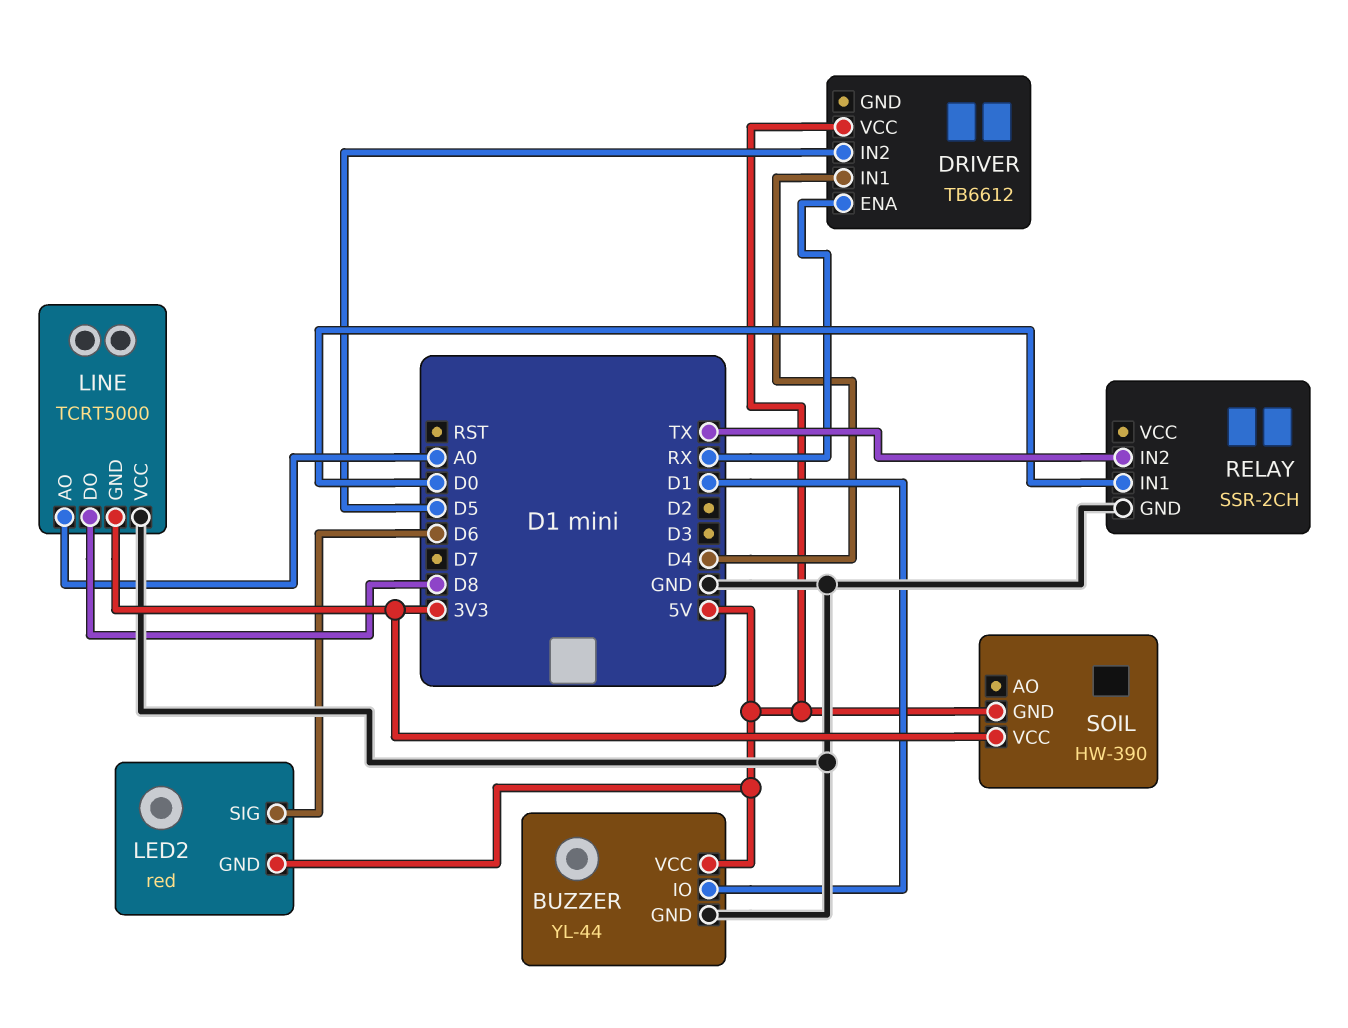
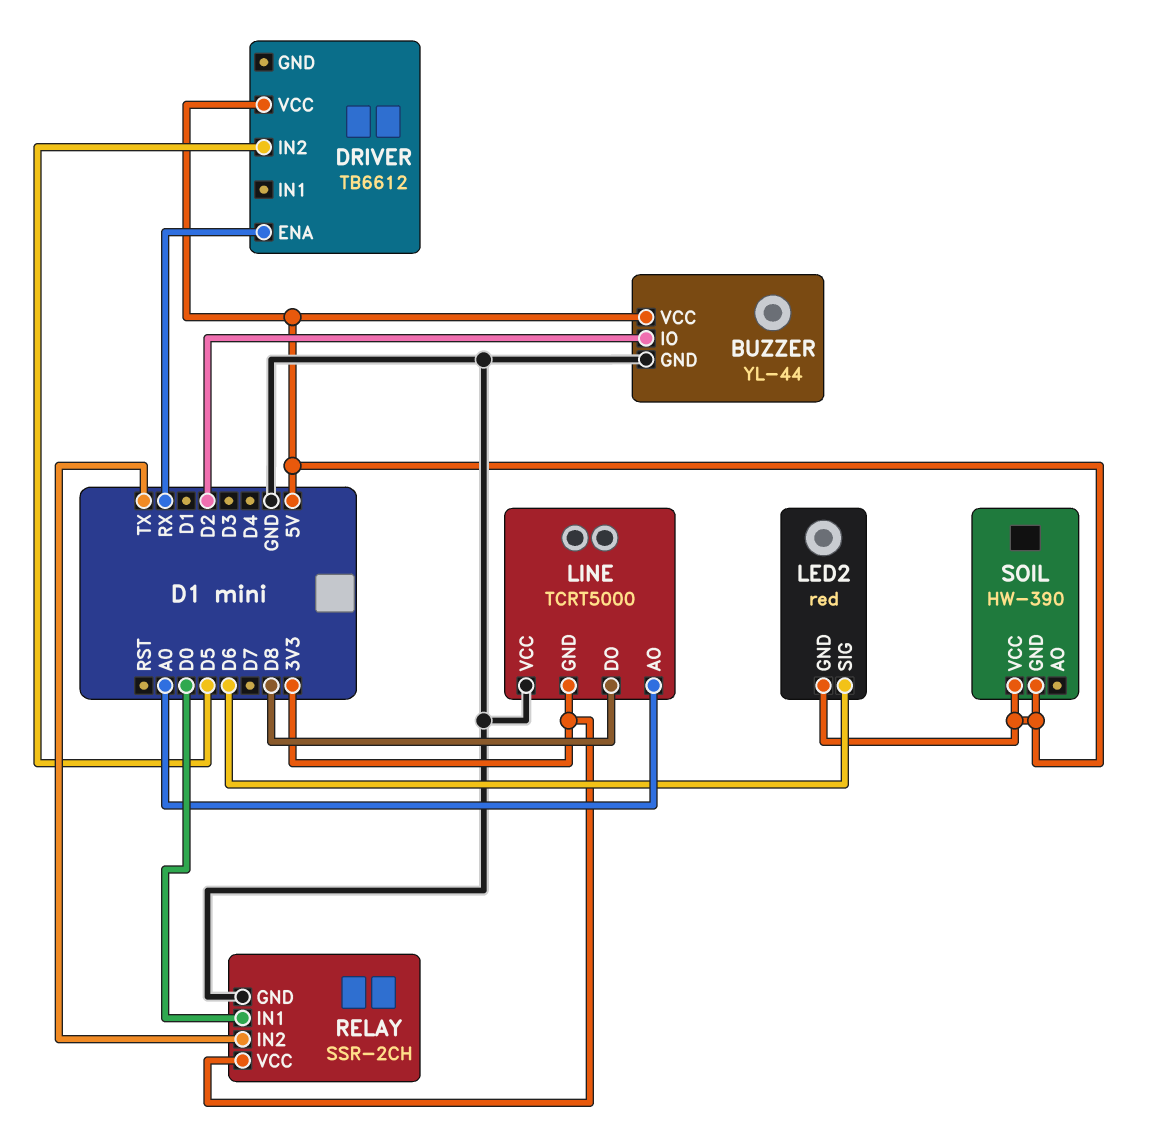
BUZZER pin IO: D1 -> D2
DRIVER pin IN1: D4 -> none
RELAY pin VCC: none -> 3V3
SOIL pin VCC: 3V3 -> 5V

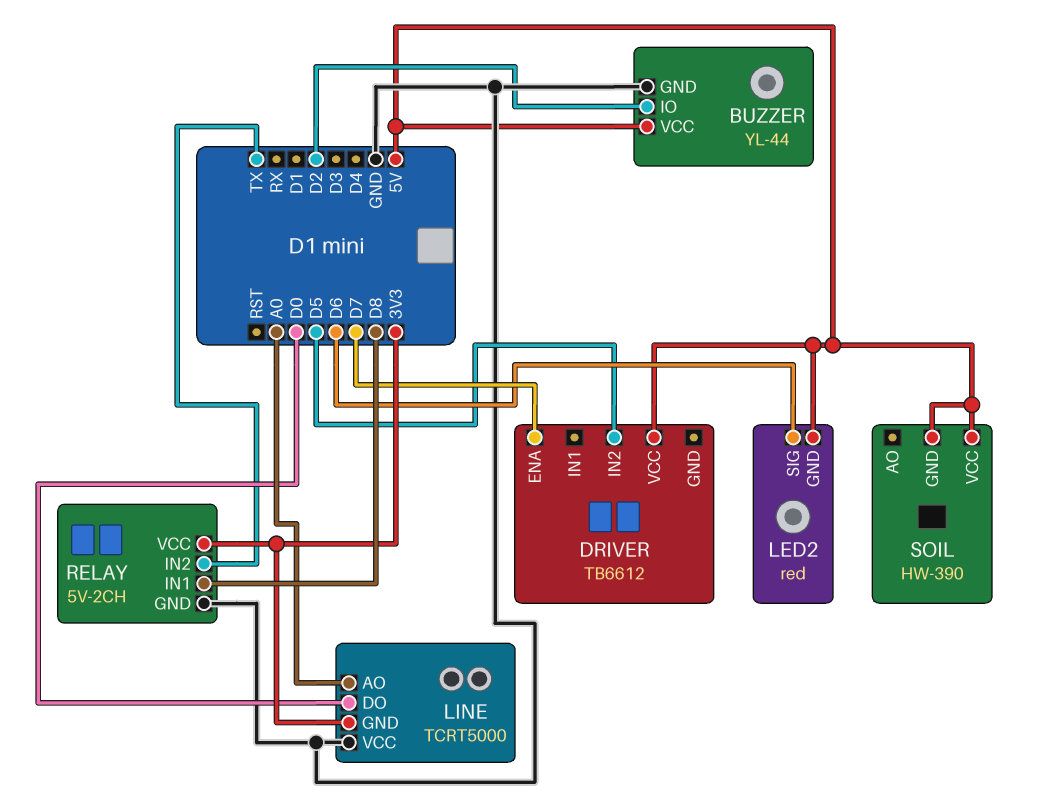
DRIVER pin ENA: RX -> D7
LINE pin DO: D8 -> D0
RELAY: SSR-2CH -> 5V-2CH
RELAY pin IN1: D0 -> D8

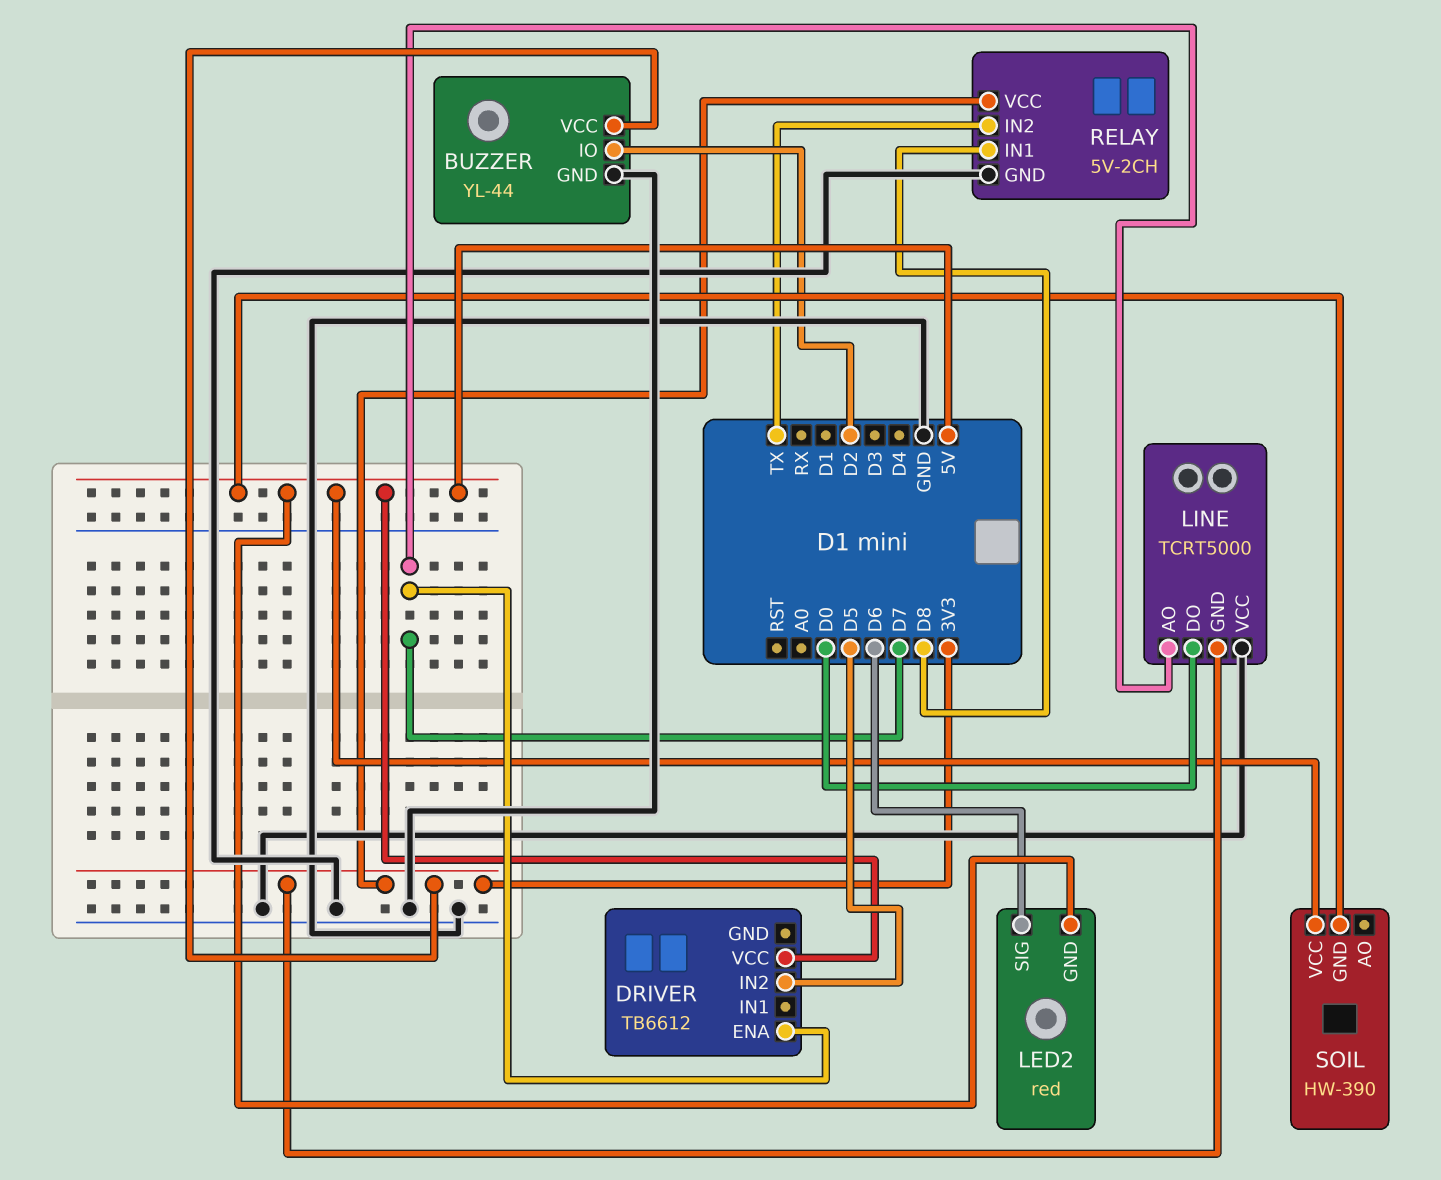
BUZZER pin VCC: 5V -> 3V3
LINE pin AO: A0 -> D7

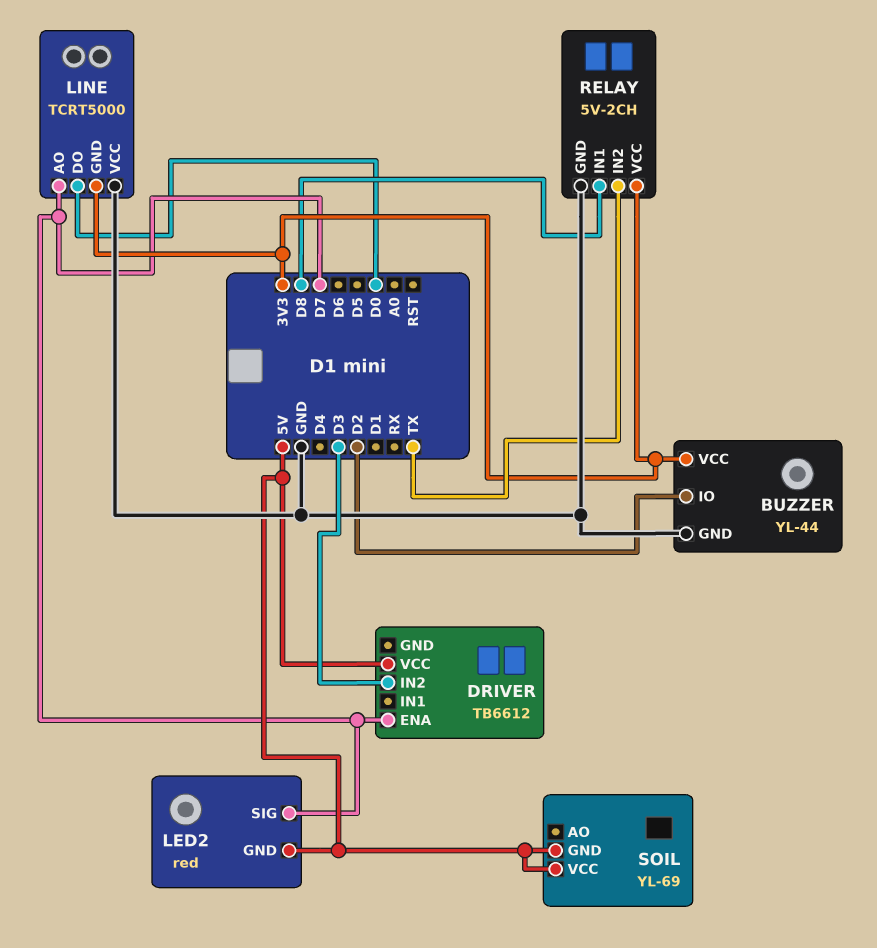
DRIVER pin IN2: D5 -> D3
LED2 pin SIG: D6 -> D7
SOIL: HW-390 -> YL-69

